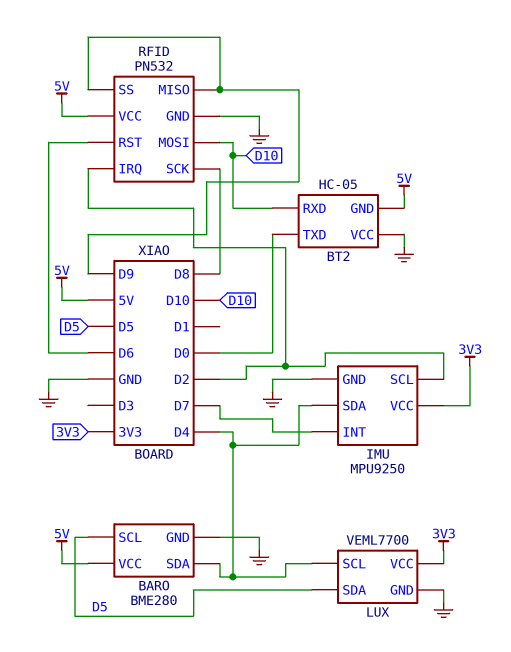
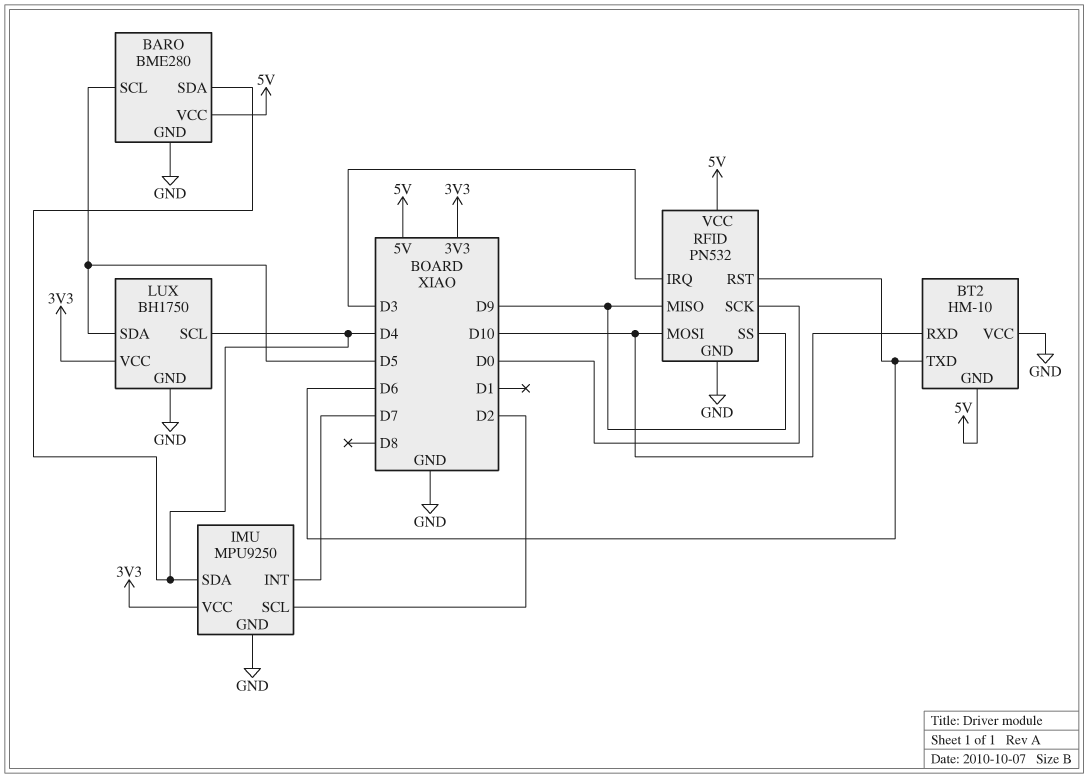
BT2: HC-05 -> HM-10
BT2 pin TXD: D0 -> D6
LUX: VEML7700 -> BH1750
RFID pin IRQ: D2 -> D3
RFID pin SCK: D8 -> D0

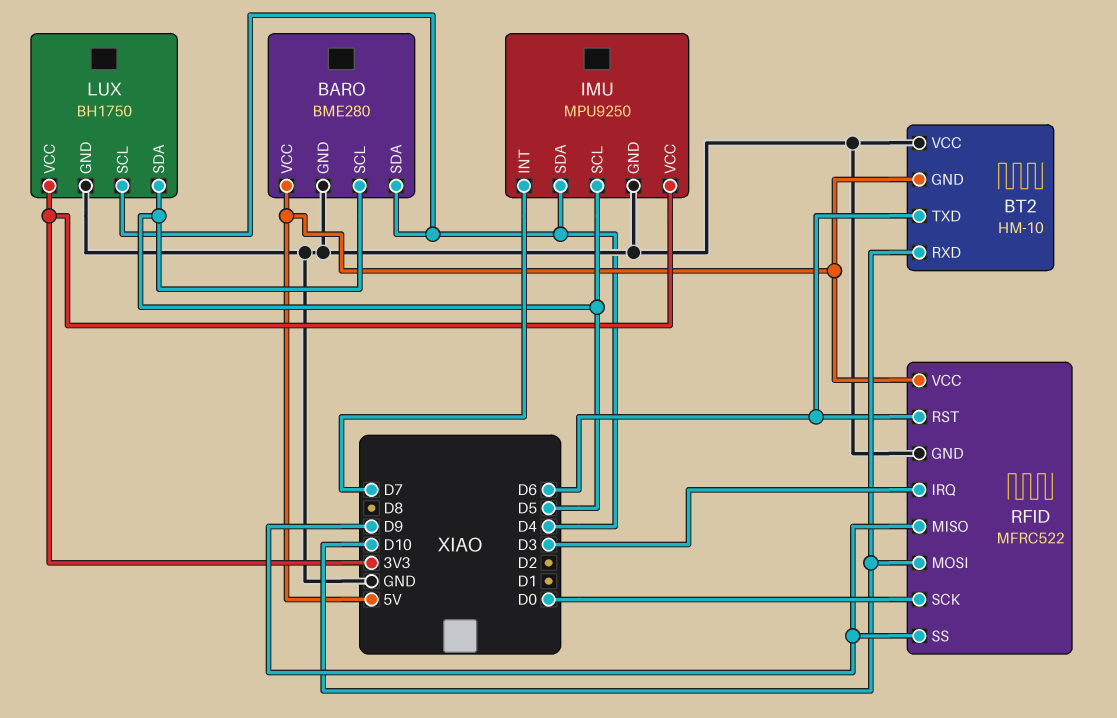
IMU pin SCL: D2 -> D5
RFID: PN532 -> MFRC522

